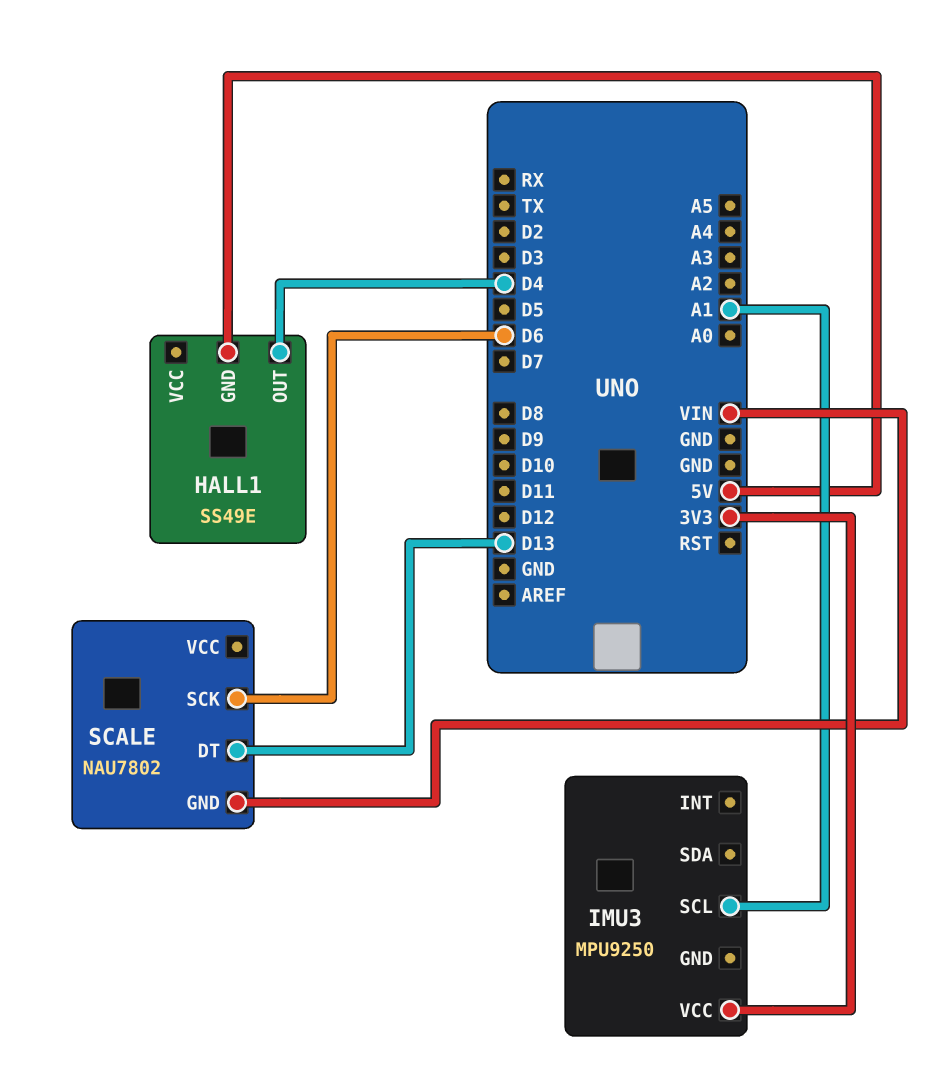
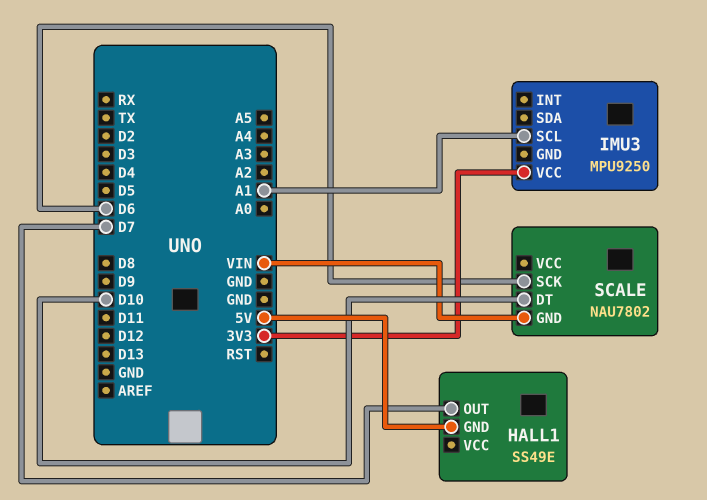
HALL1 pin OUT: D4 -> D7
SCALE pin DT: D13 -> D10

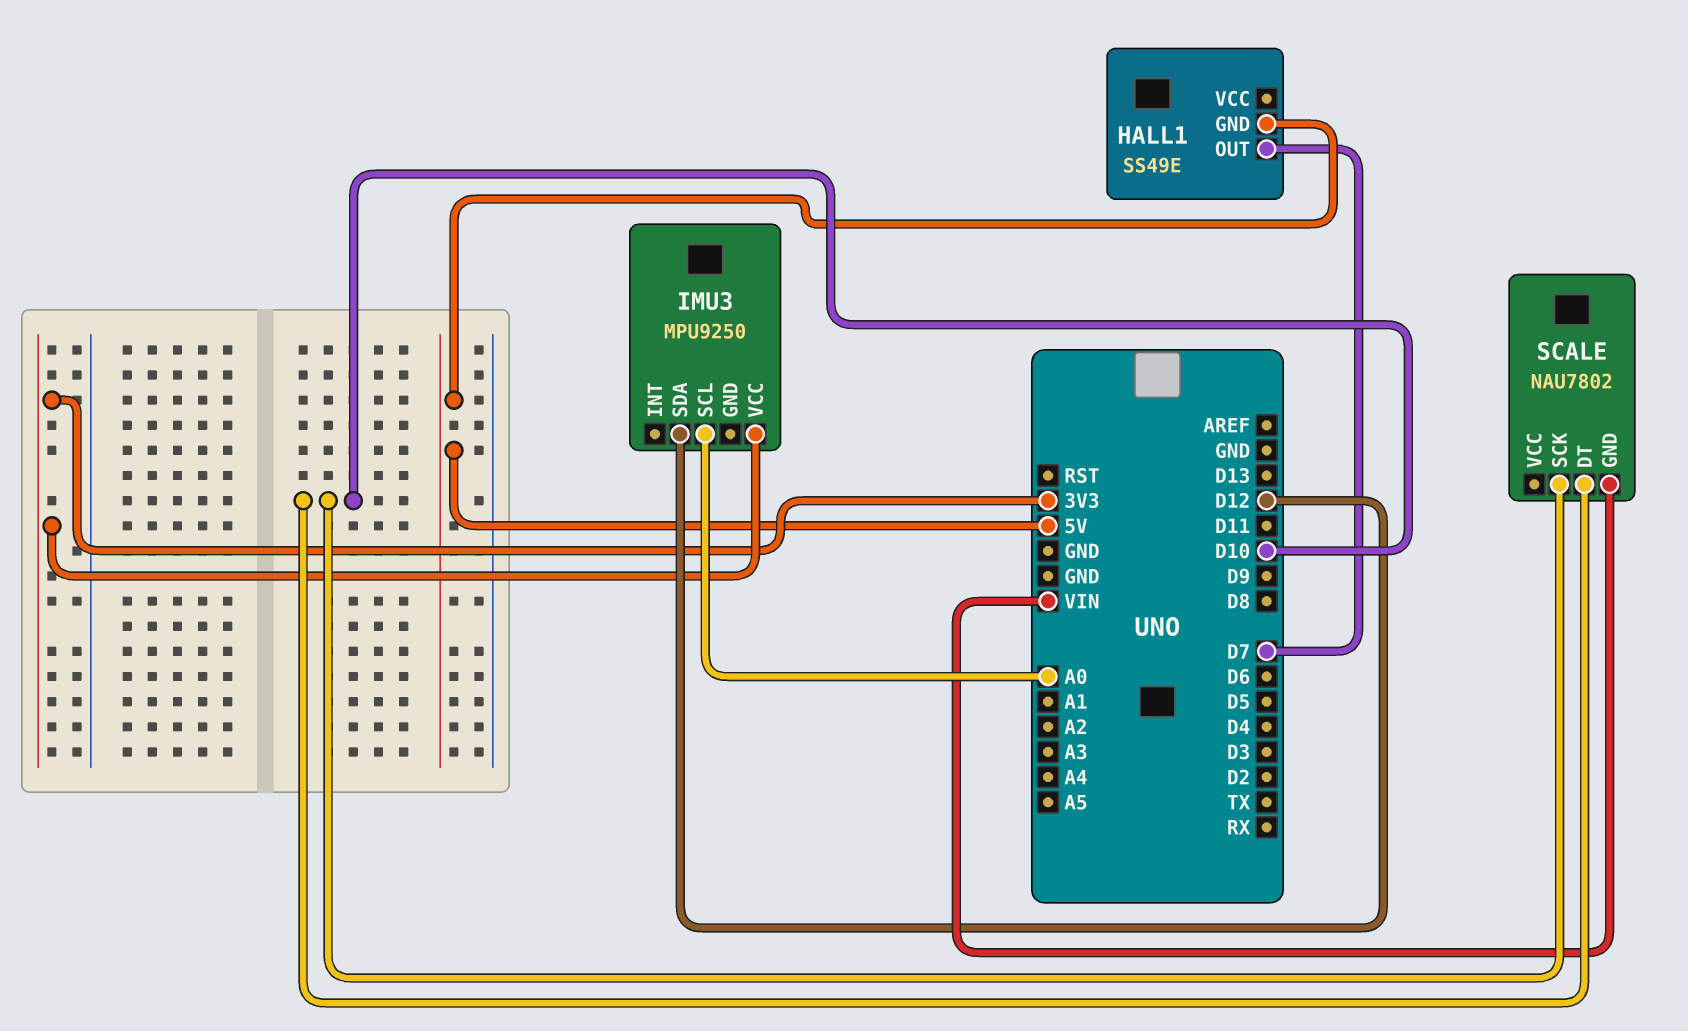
IMU3 pin SCL: A1 -> A0
IMU3 pin SDA: none -> D12
SCALE pin SCK: D6 -> D10

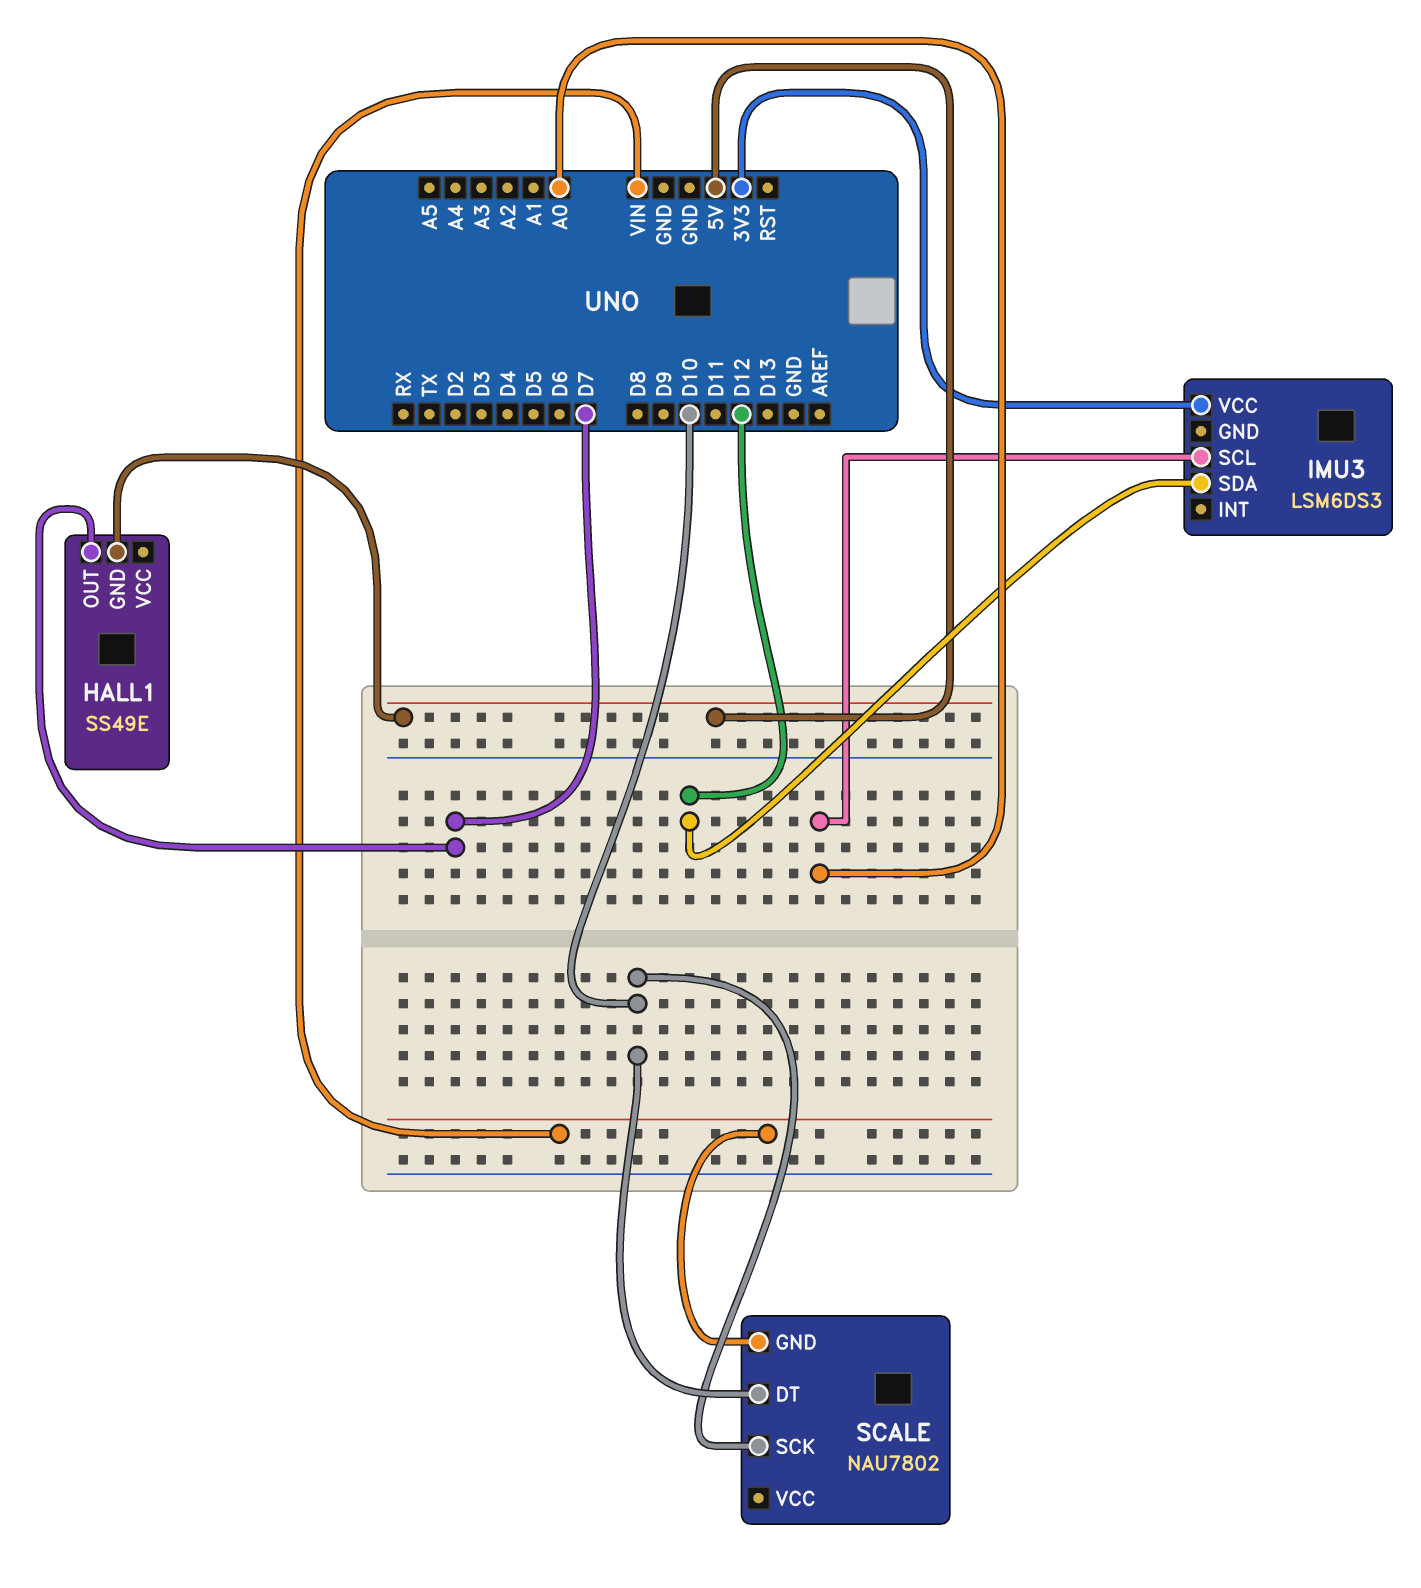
IMU3: MPU9250 -> LSM6DS3

